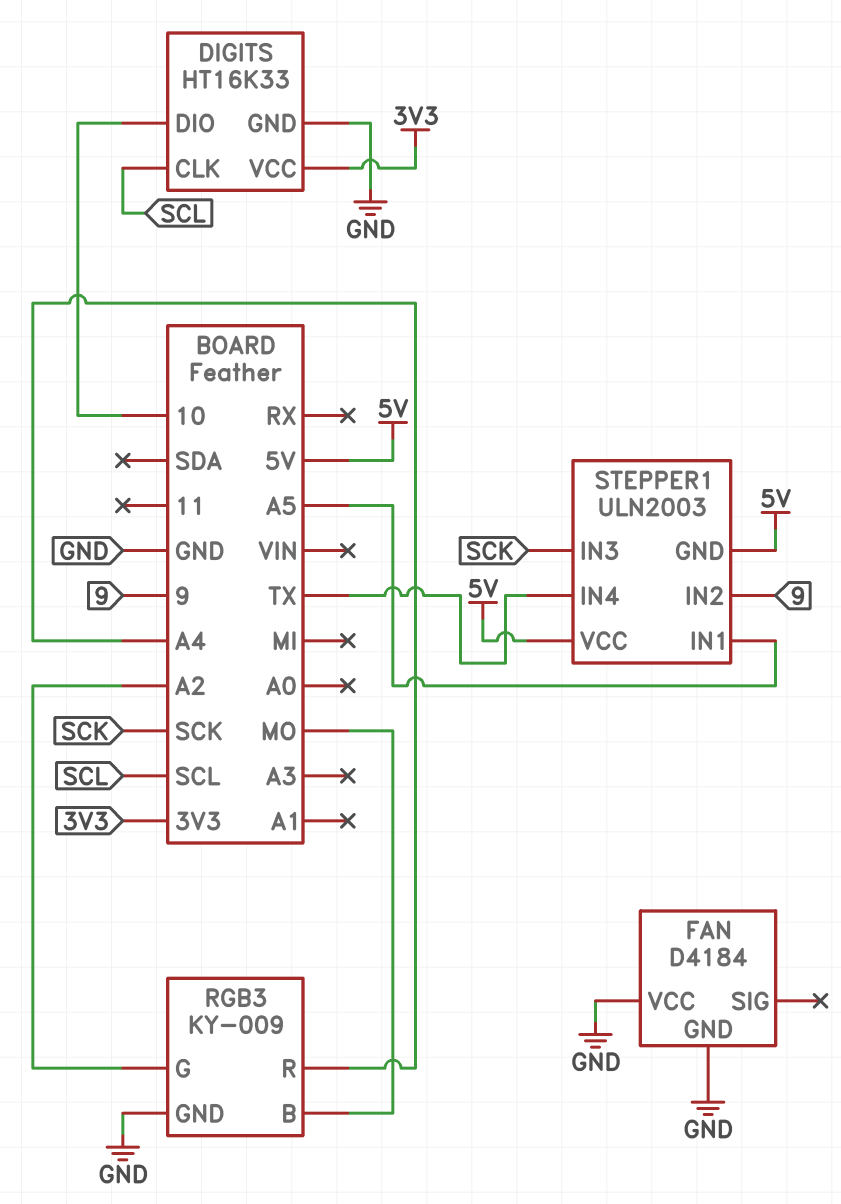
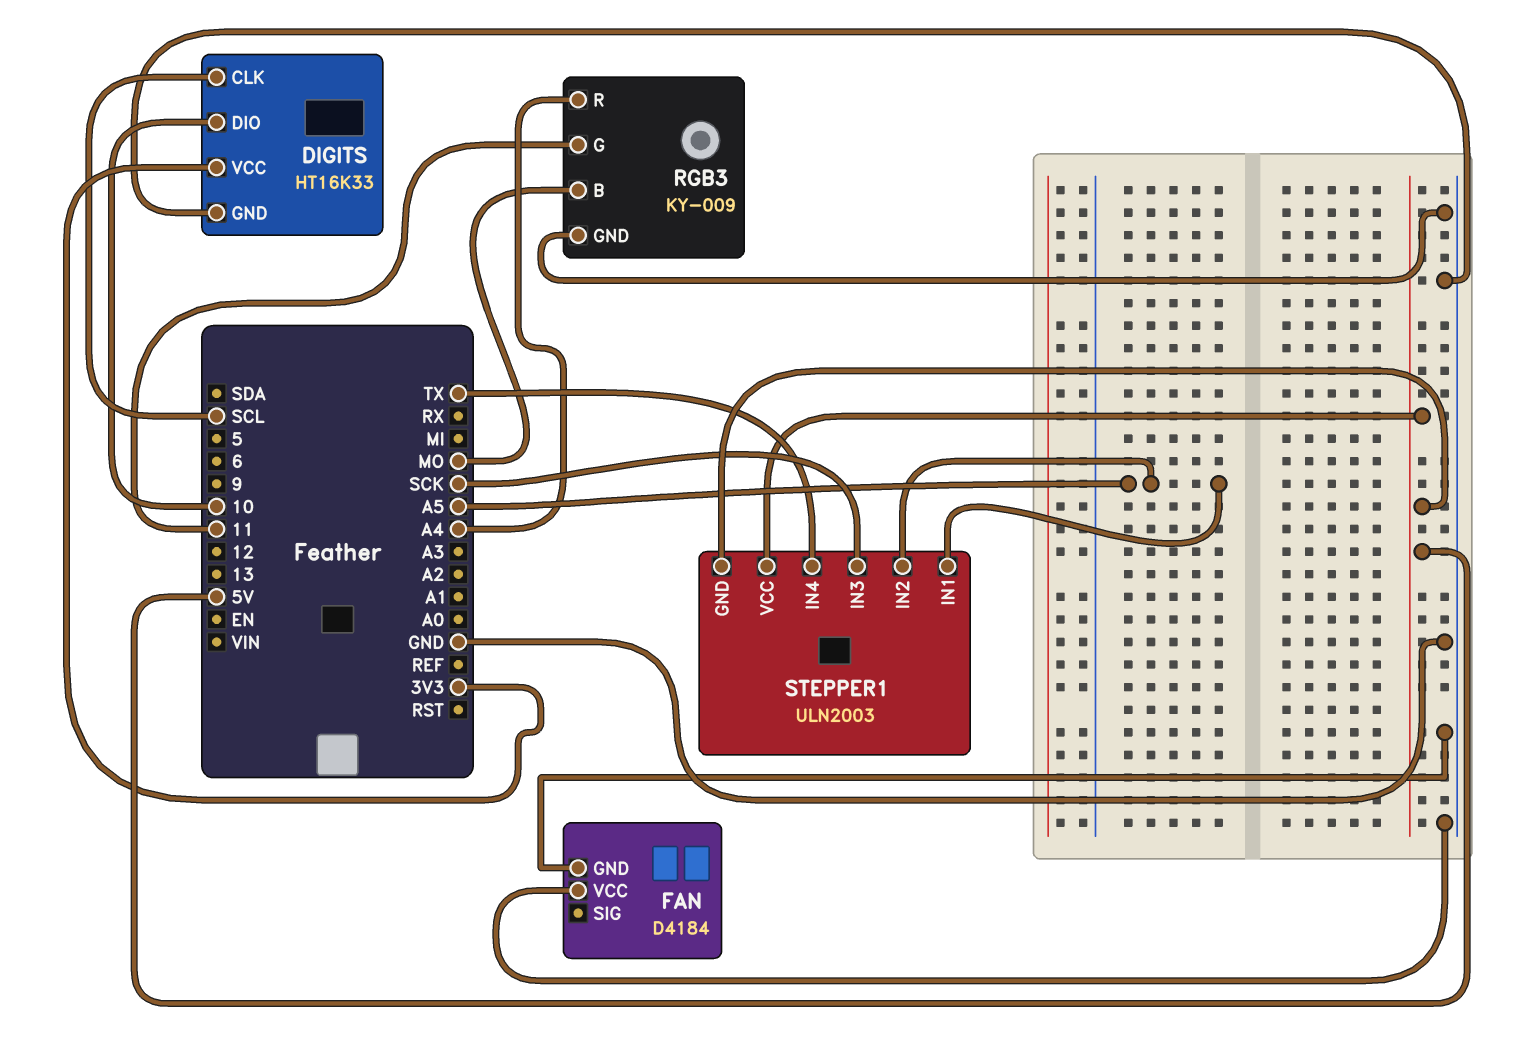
RGB3 pin G: A2 -> 11
STEPPER1 pin IN2: 9 -> A5

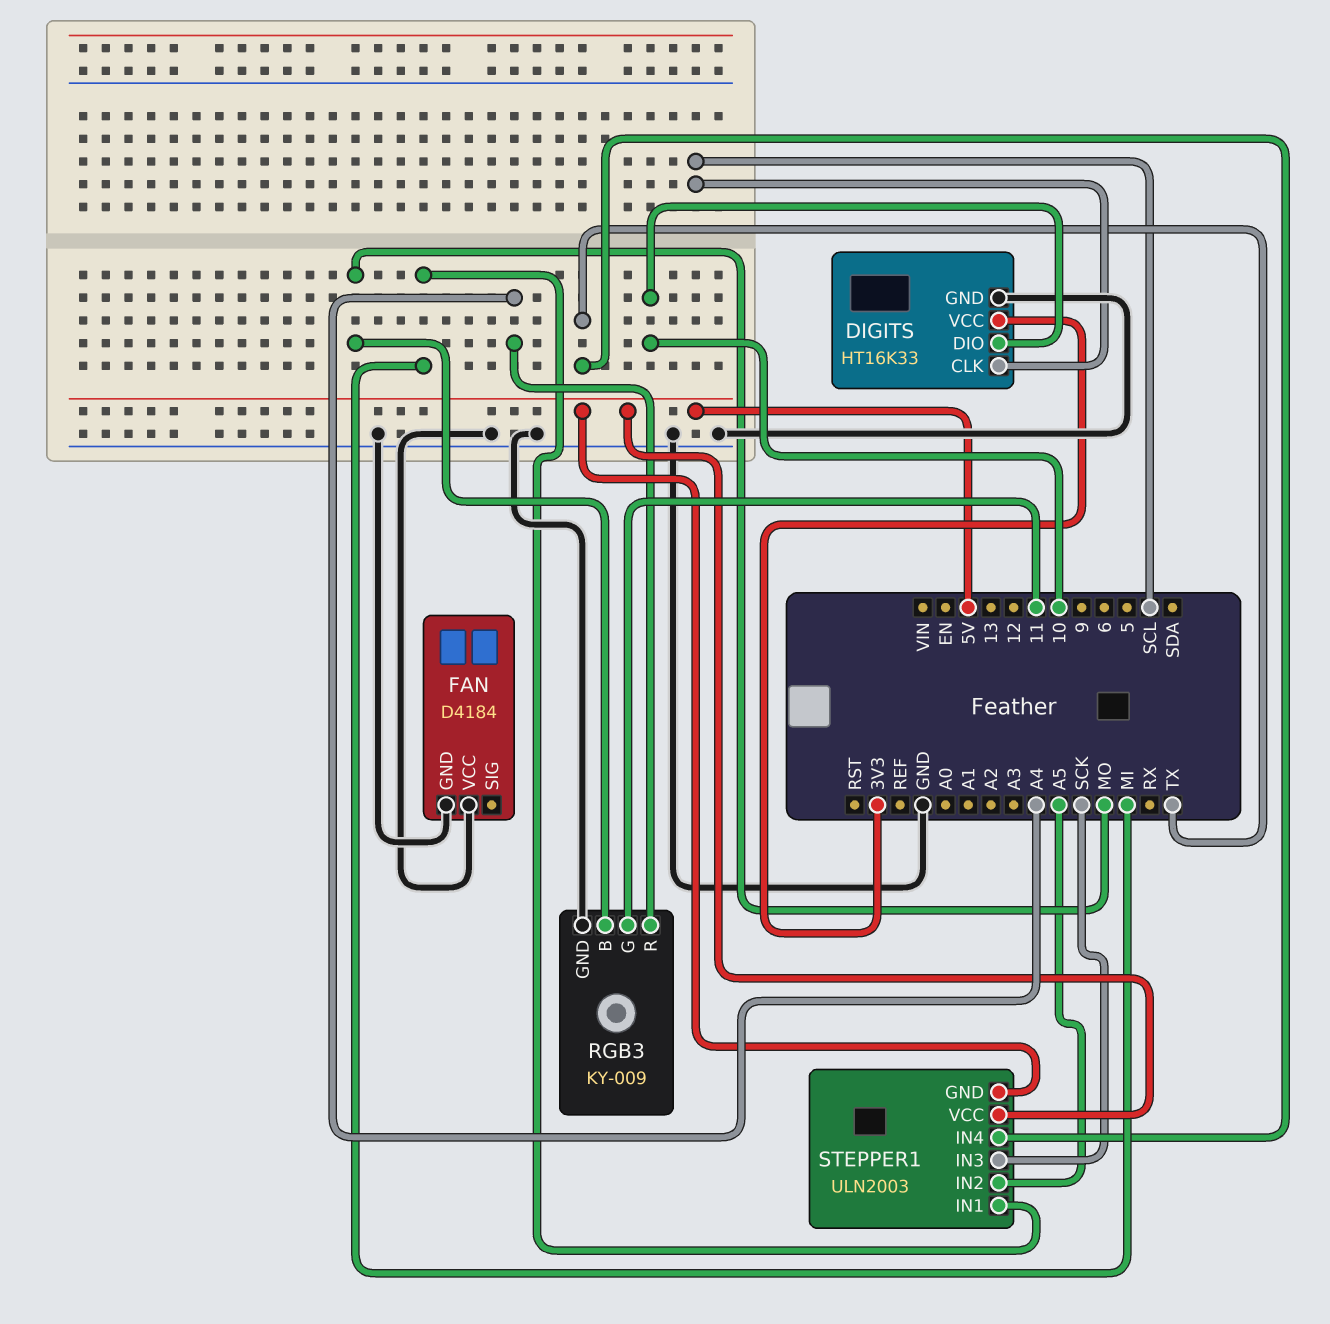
STEPPER1 pin IN1: A5 -> MI

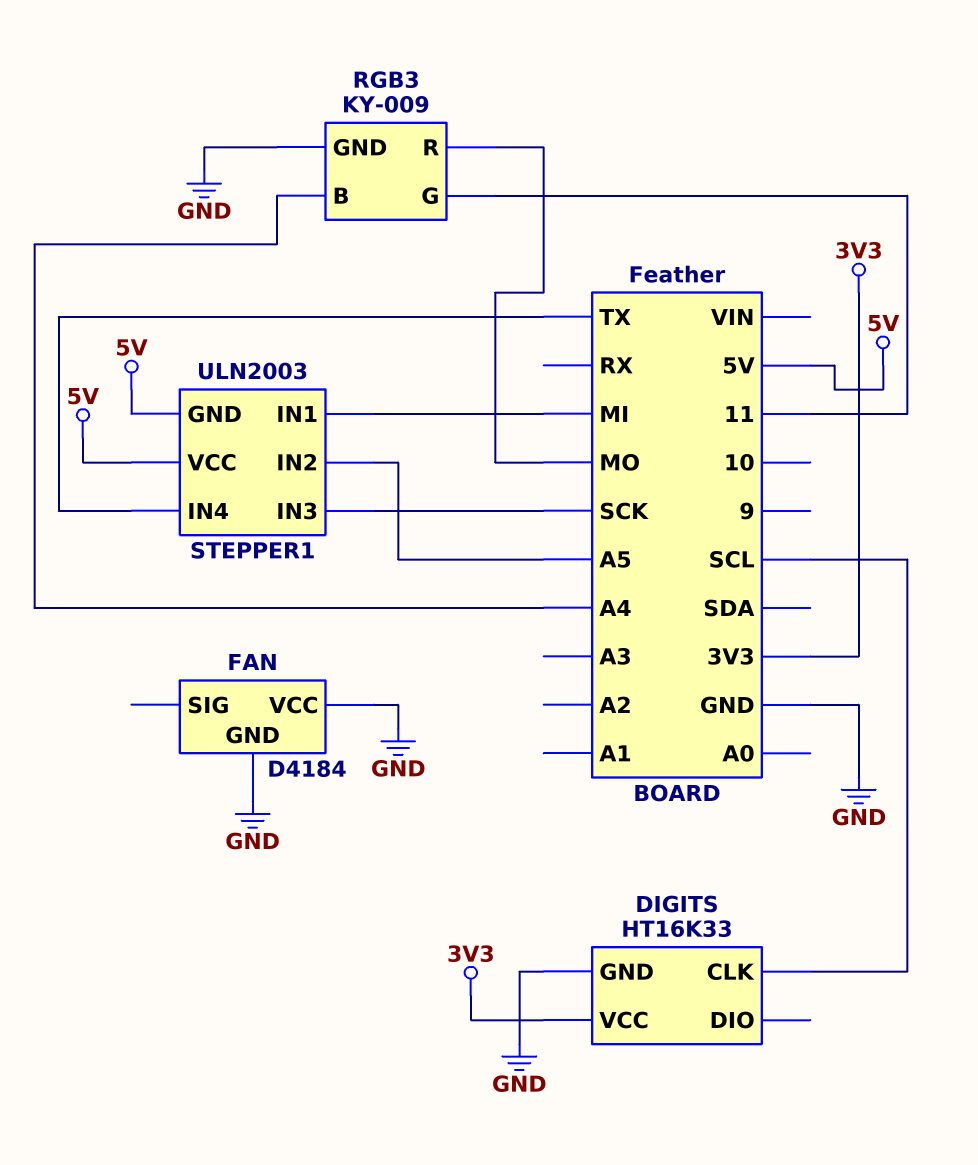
DIGITS pin DIO: 10 -> none
RGB3 pin B: MO -> A4
RGB3 pin R: A4 -> MO

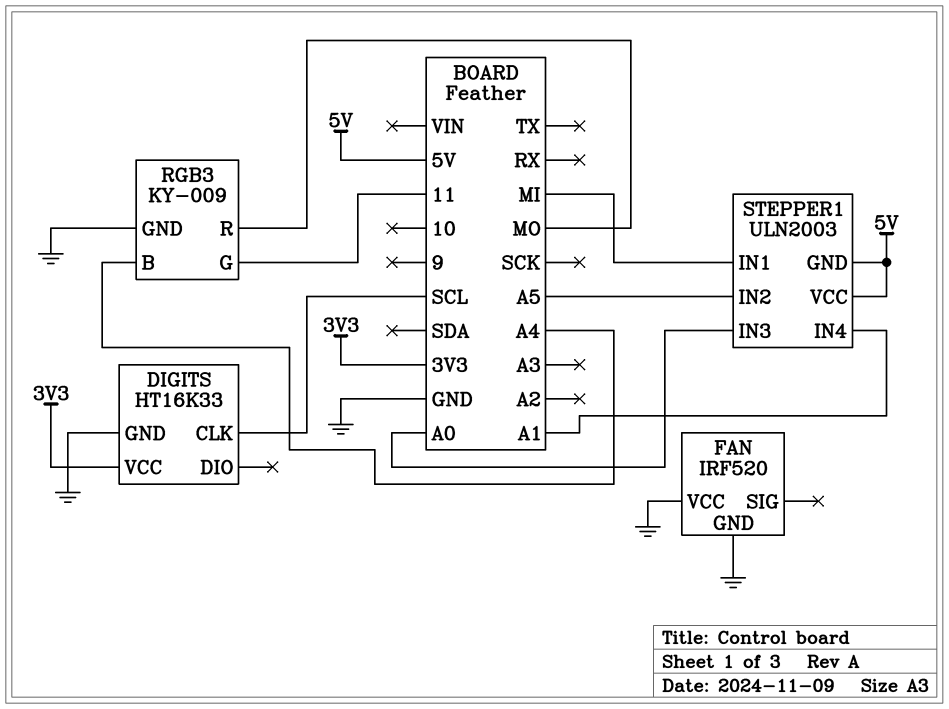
FAN: D4184 -> IRF520
STEPPER1 pin IN3: SCK -> A0
STEPPER1 pin IN4: TX -> A1

